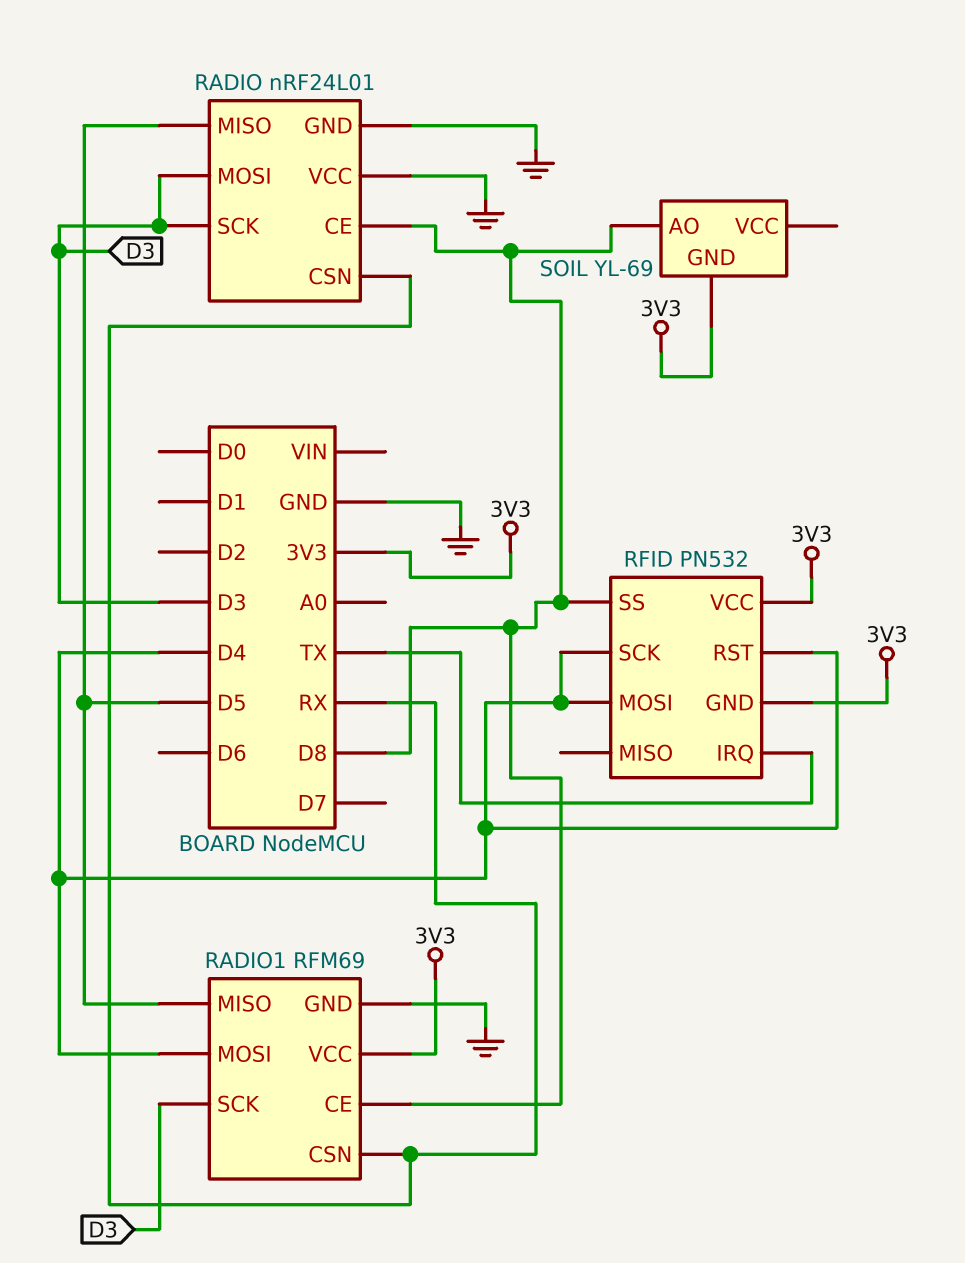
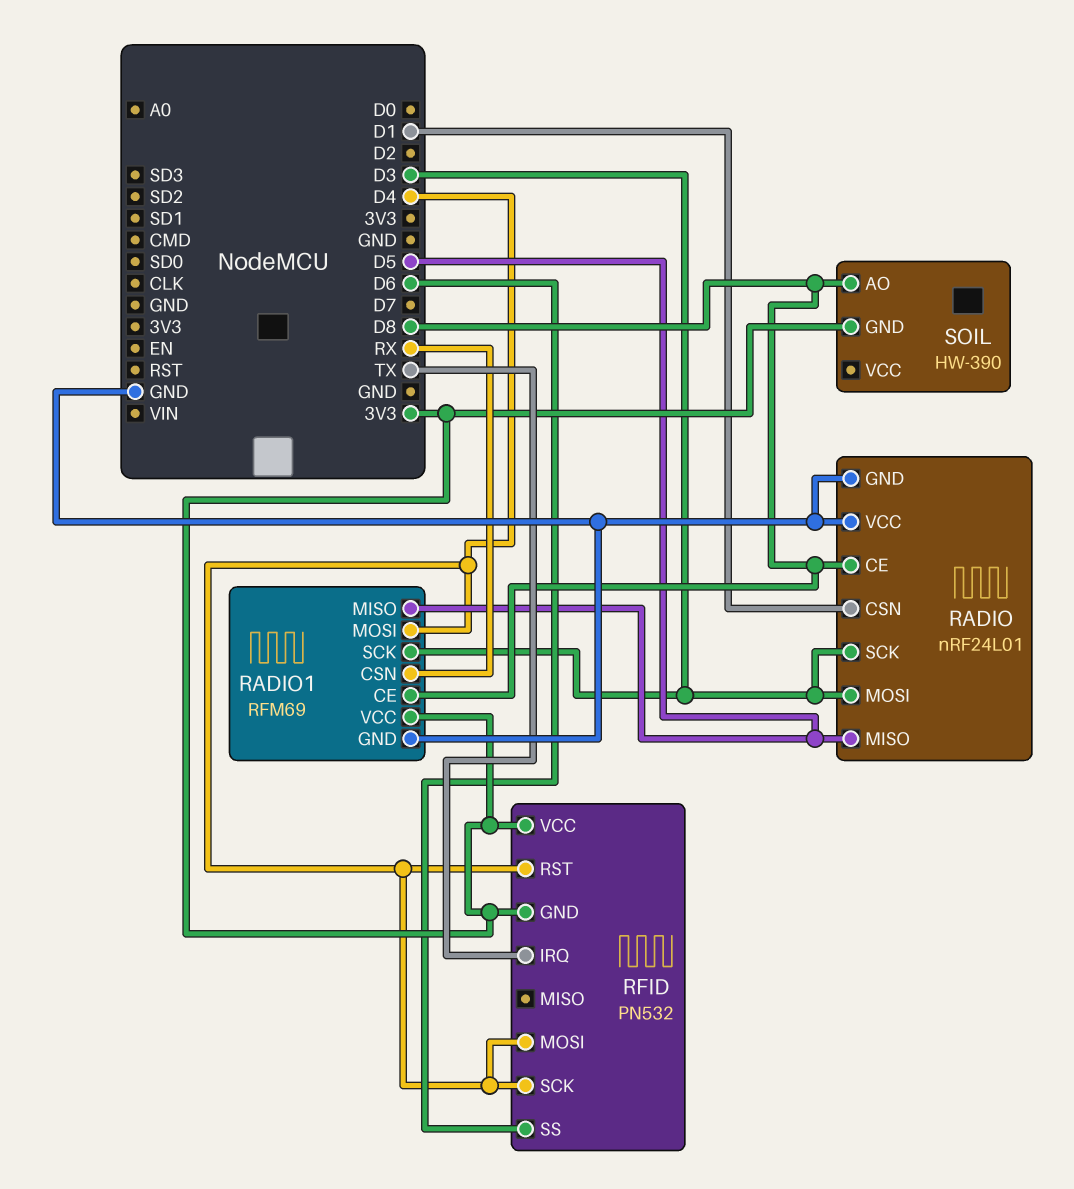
RADIO pin CSN: RX -> D1
RFID pin SS: D8 -> D6
SOIL: YL-69 -> HW-390

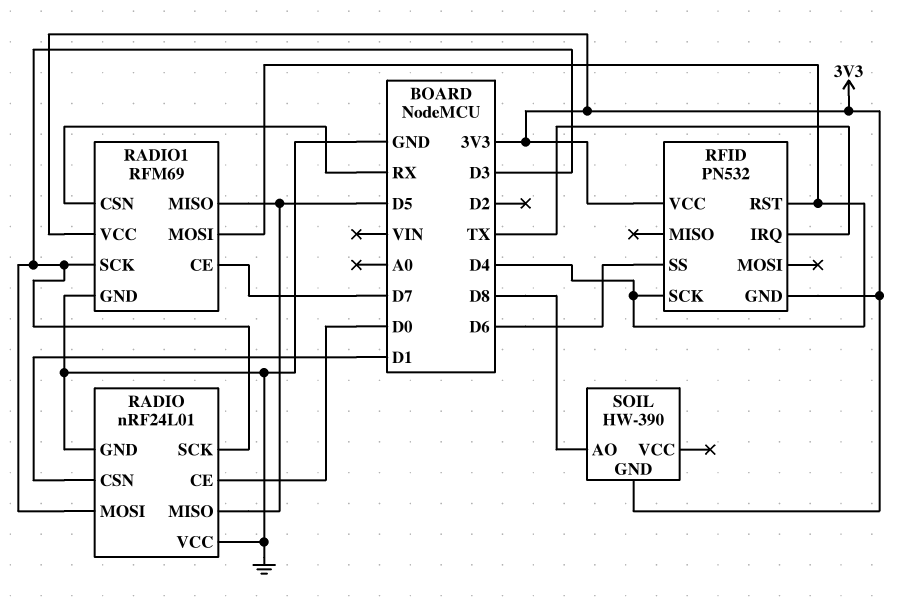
RADIO pin CE: D8 -> D0
RADIO1 pin CE: D8 -> D7
RFID pin MOSI: D4 -> none

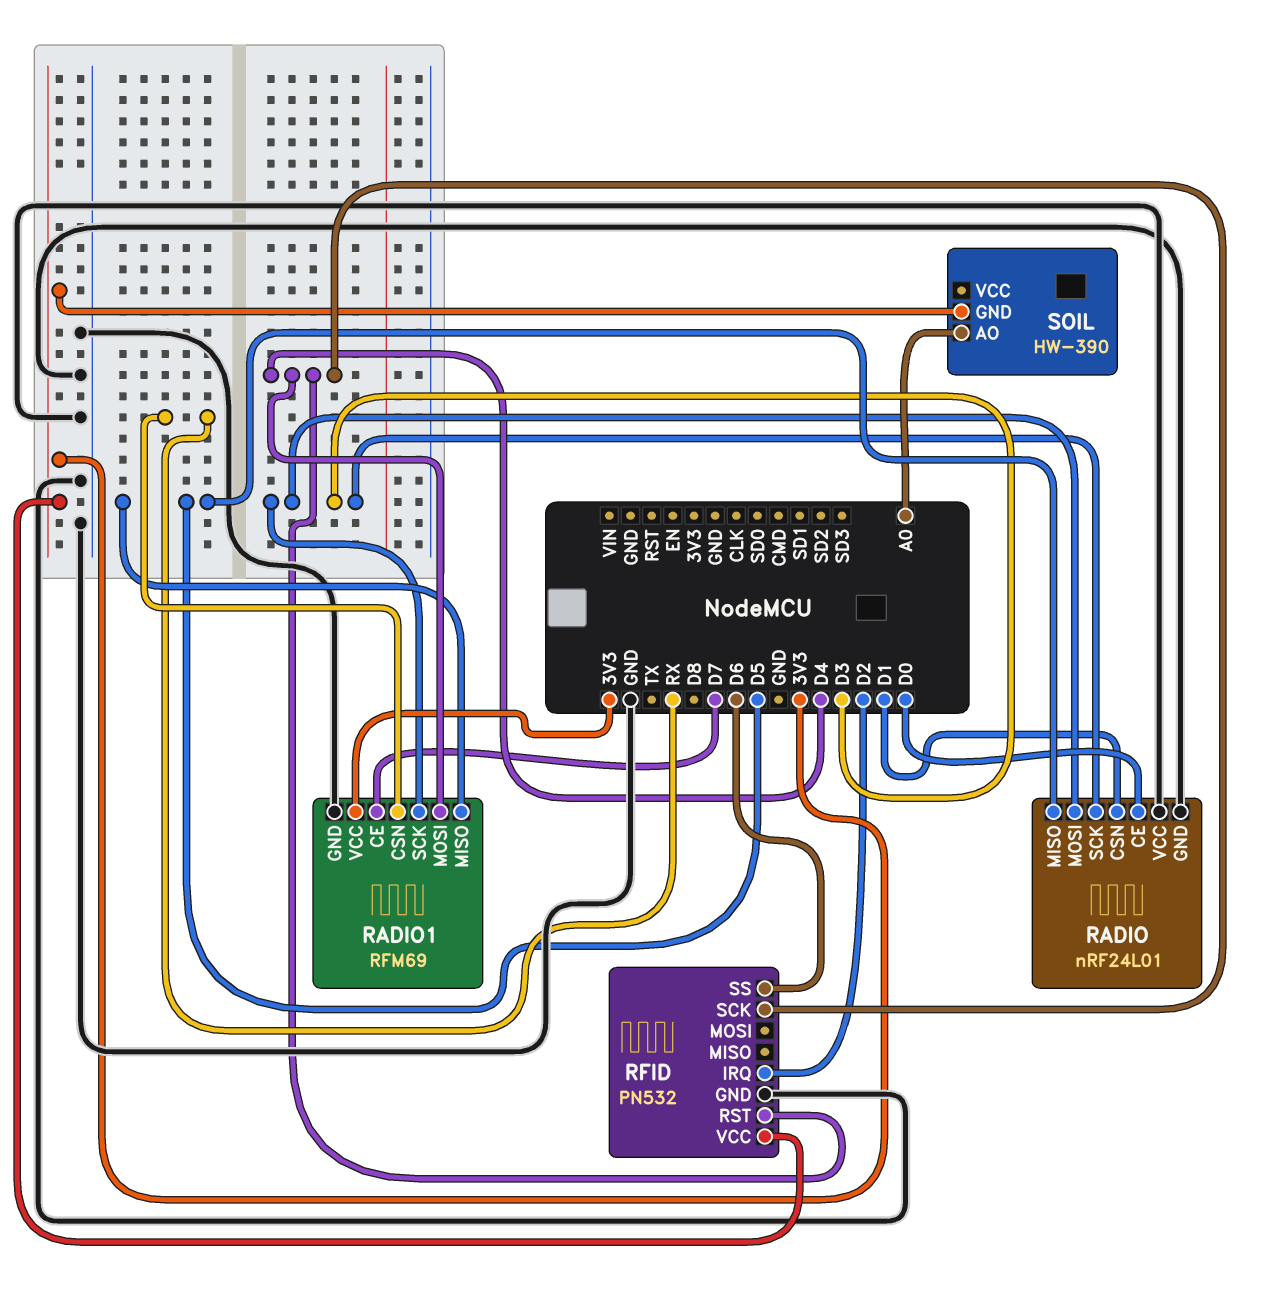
RFID pin GND: 3V3 -> GND
RFID pin IRQ: TX -> D2
SOIL pin AO: D8 -> A0

